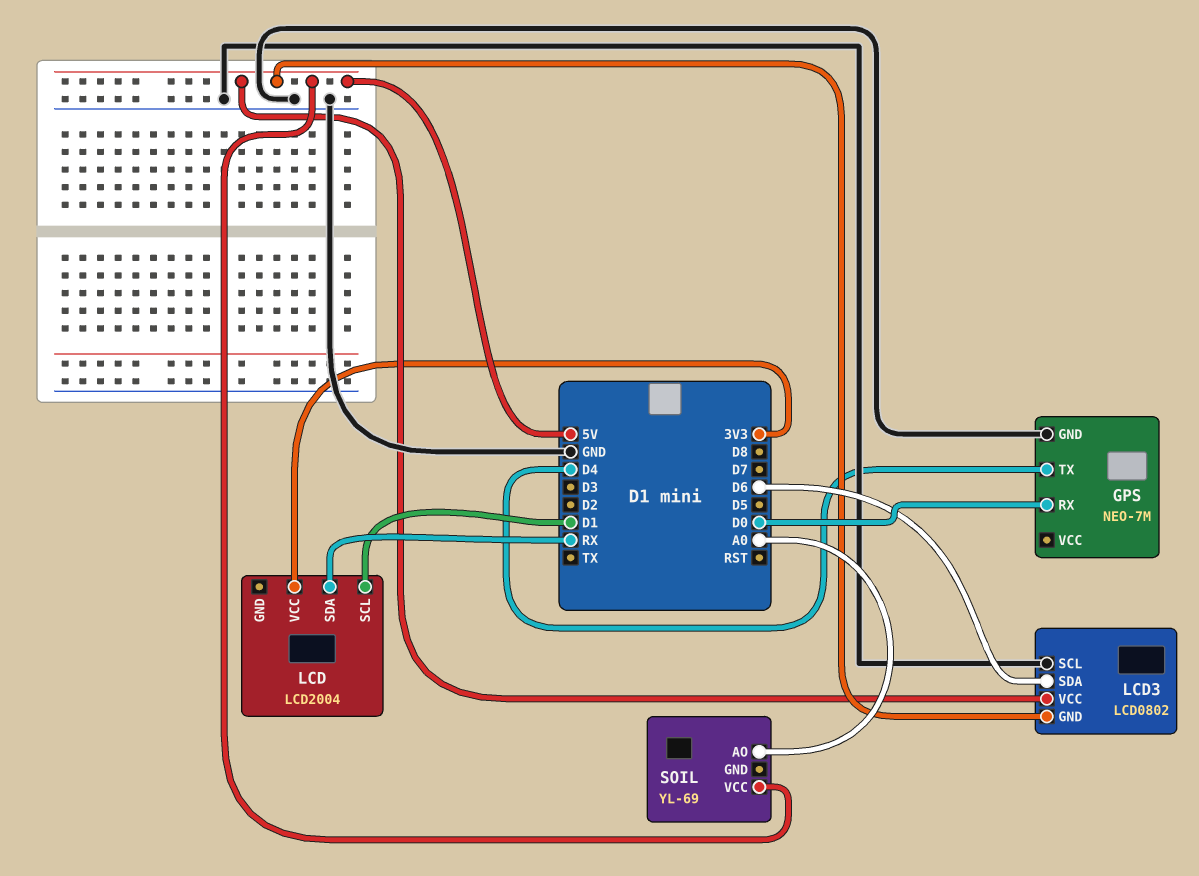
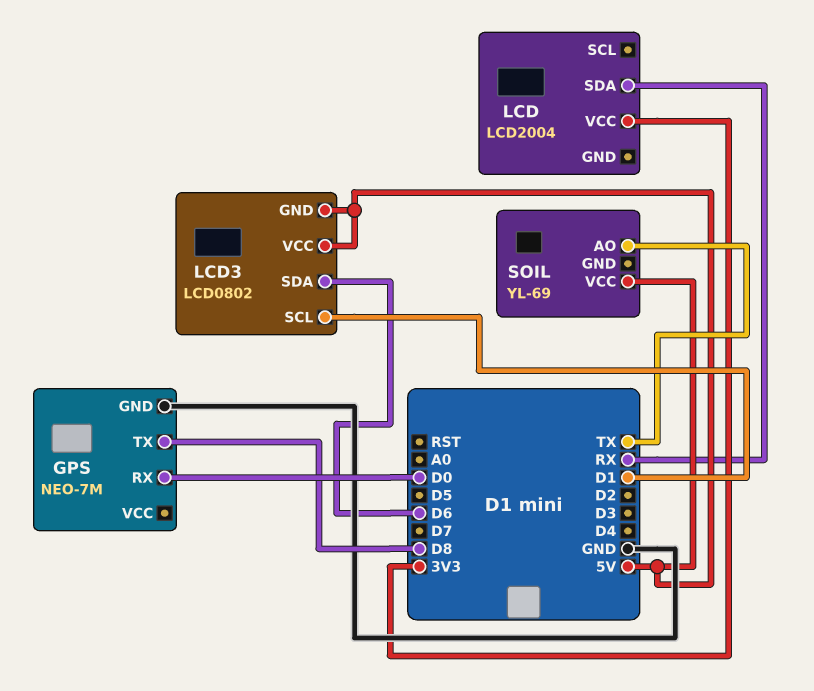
GPS pin TX: D4 -> D8
LCD pin SCL: D1 -> none
LCD3 pin SCL: GND -> D1
SOIL pin AO: A0 -> TX

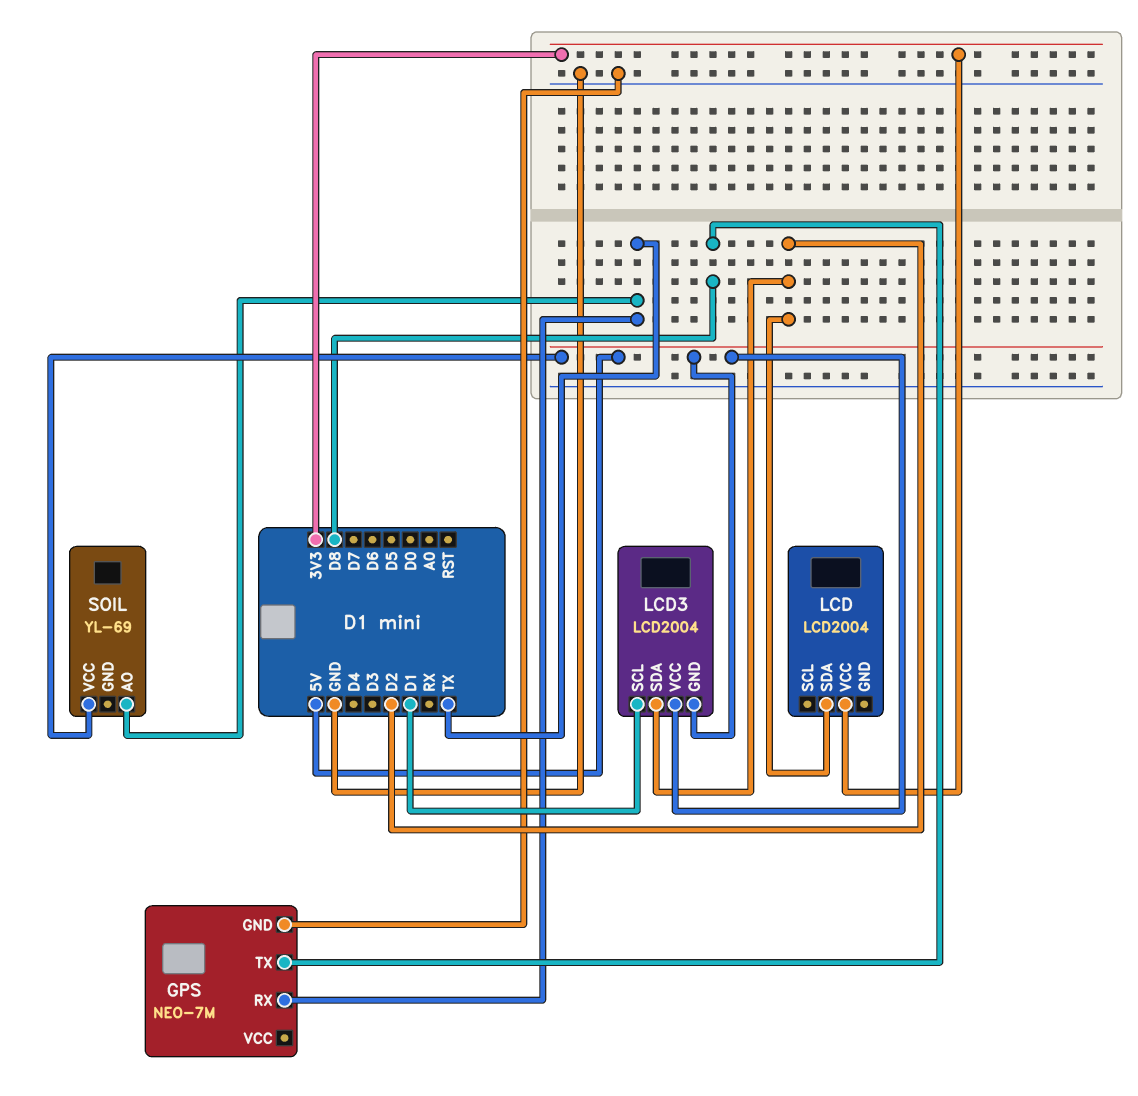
GPS pin RX: D0 -> TX
LCD pin SDA: RX -> D2
LCD3: LCD0802 -> LCD2004
LCD3 pin SDA: D6 -> D2

